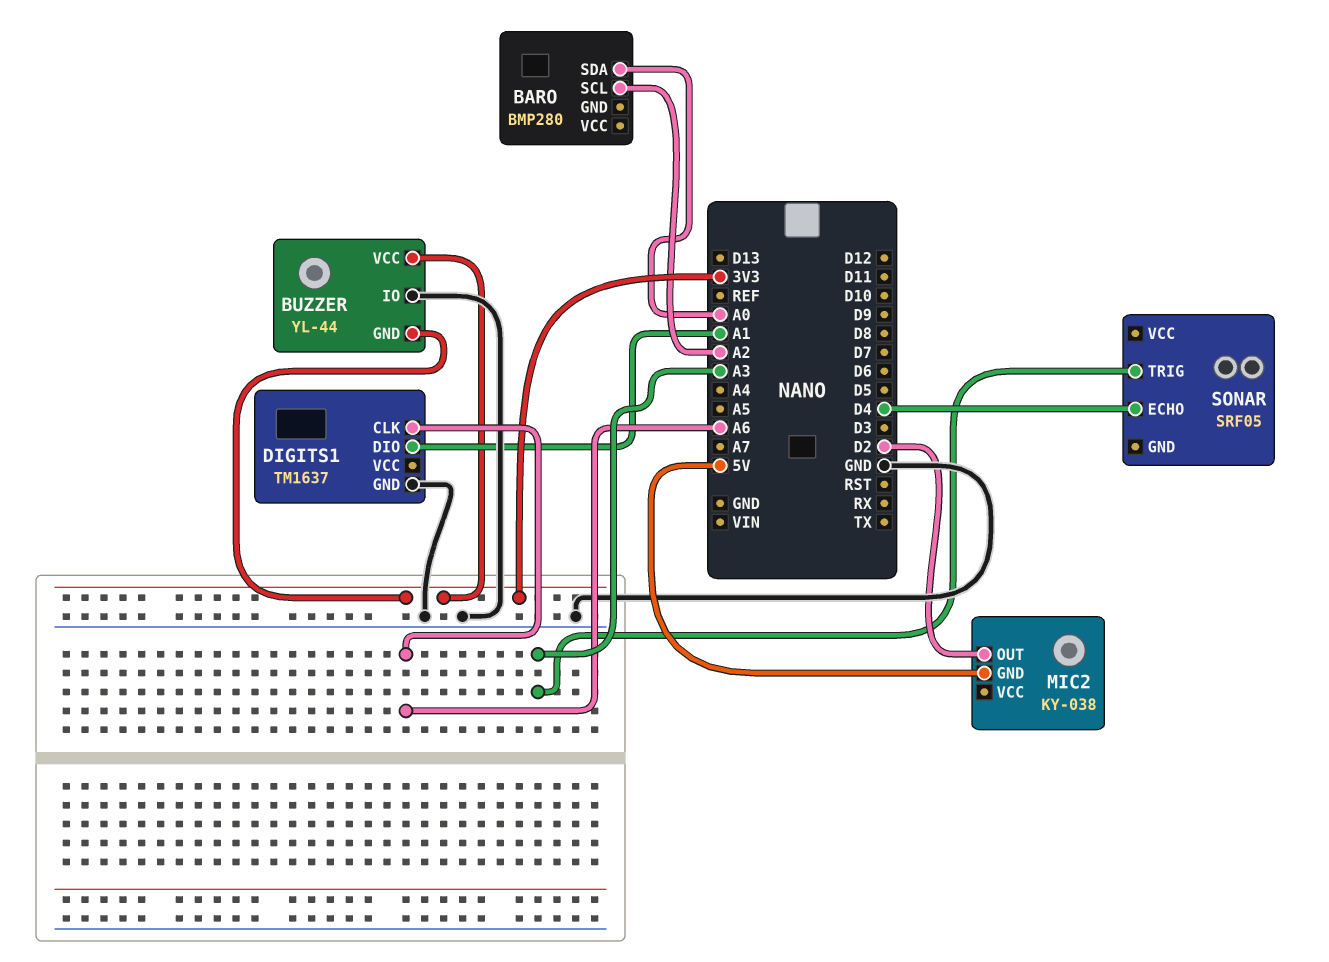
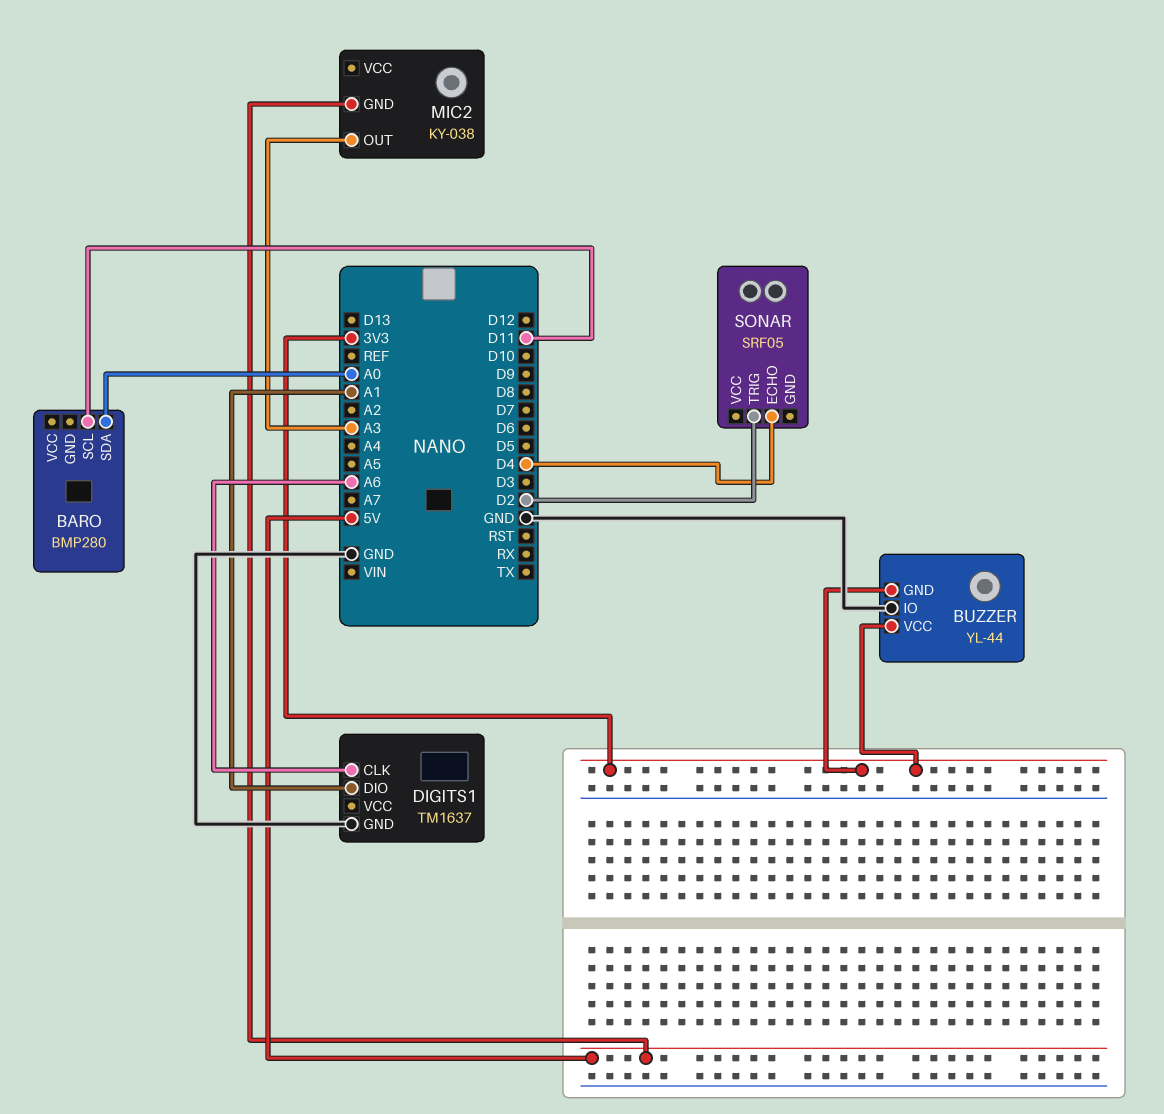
BARO pin SCL: A2 -> D11
MIC2 pin OUT: D2 -> A3
SONAR pin TRIG: A3 -> D2

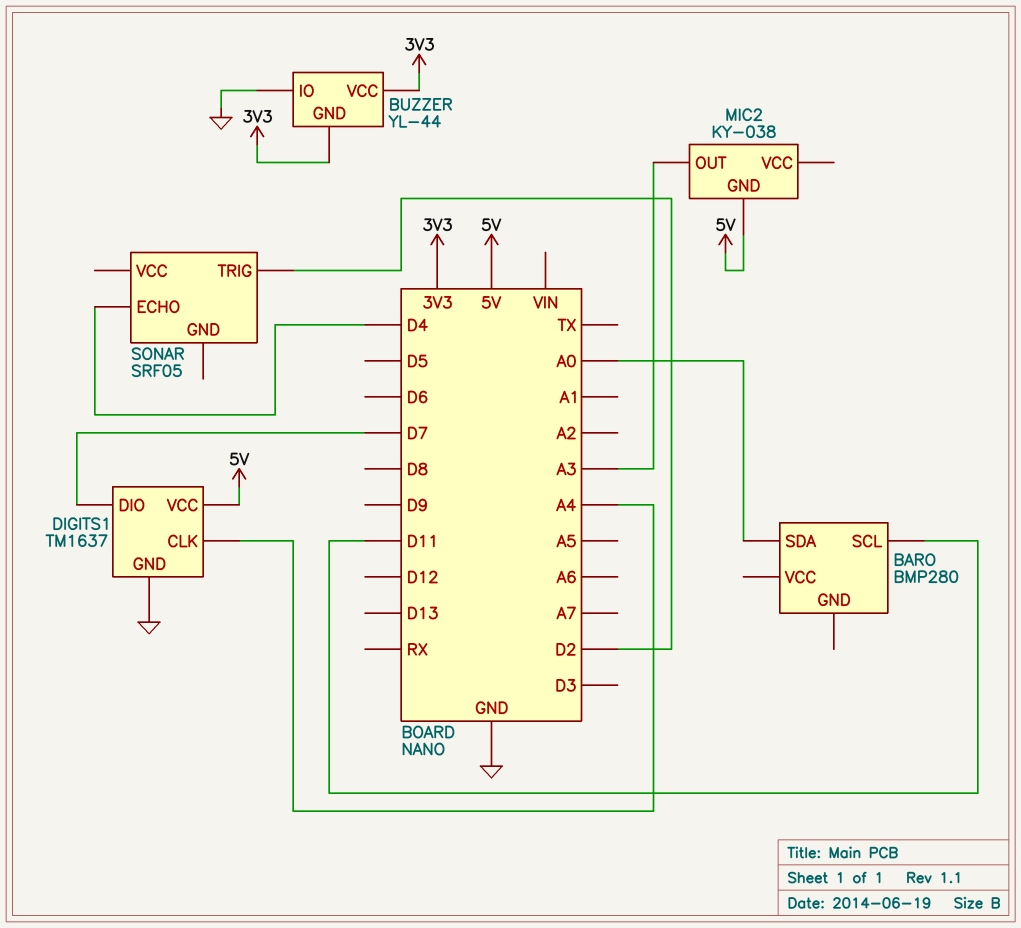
DIGITS1 pin CLK: A6 -> A4
DIGITS1 pin DIO: A1 -> D7
DIGITS1 pin VCC: none -> 5V

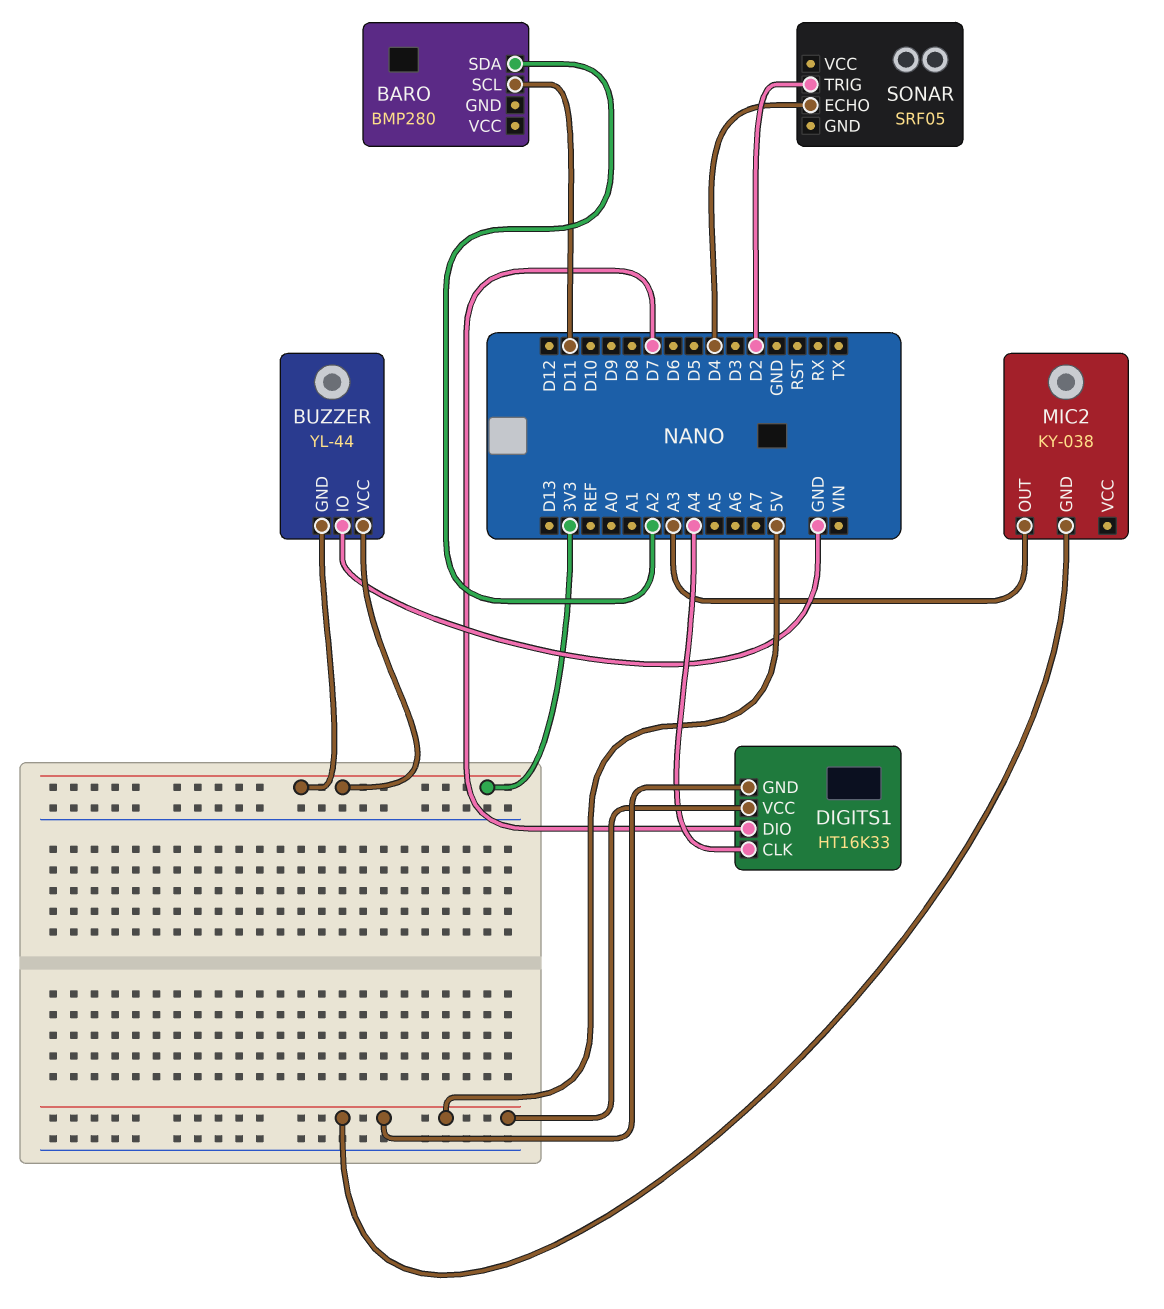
BARO pin SDA: A0 -> A2
DIGITS1: TM1637 -> HT16K33
DIGITS1 pin GND: GND -> 5V

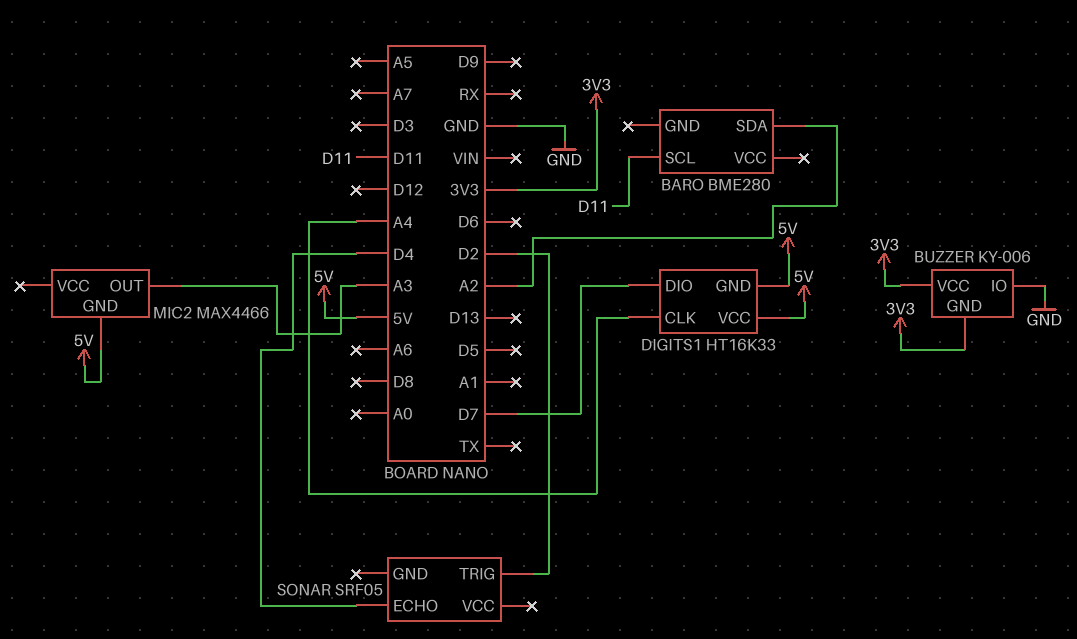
BARO: BMP280 -> BME280
BUZZER: YL-44 -> KY-006
MIC2: KY-038 -> MAX4466

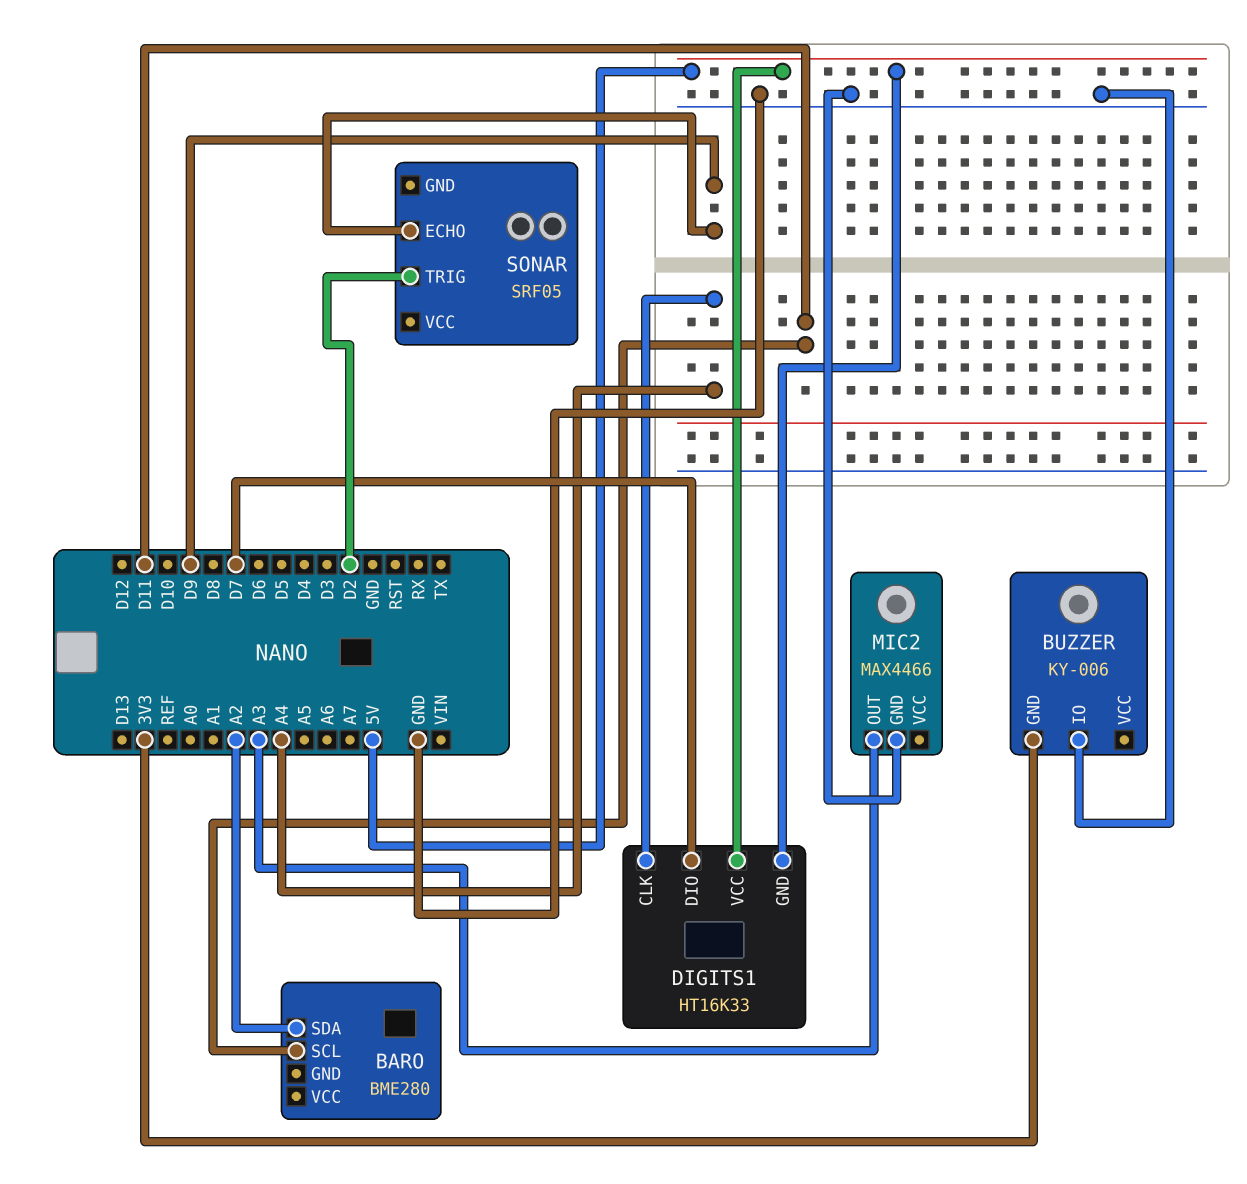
BUZZER pin VCC: 3V3 -> none
MIC2 pin GND: 5V -> GND
SONAR pin ECHO: D4 -> D9

